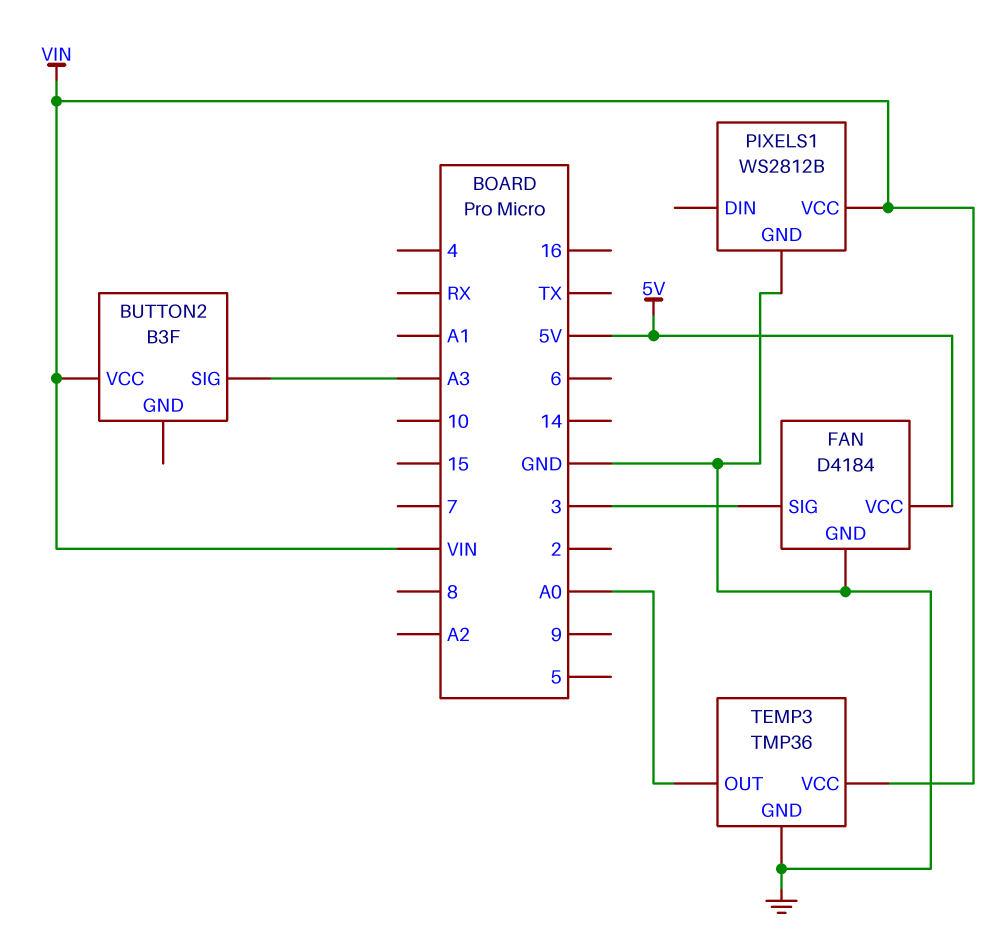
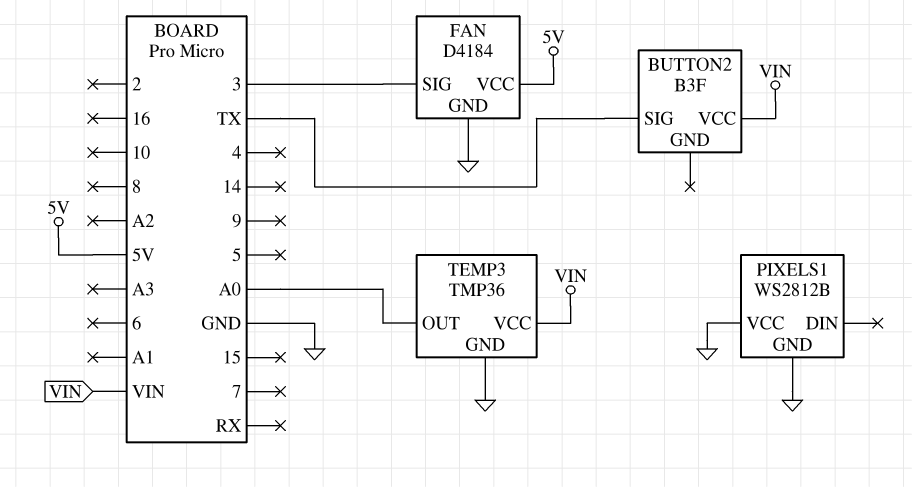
BUTTON2 pin SIG: A3 -> TX
PIXELS1 pin VCC: VIN -> GND

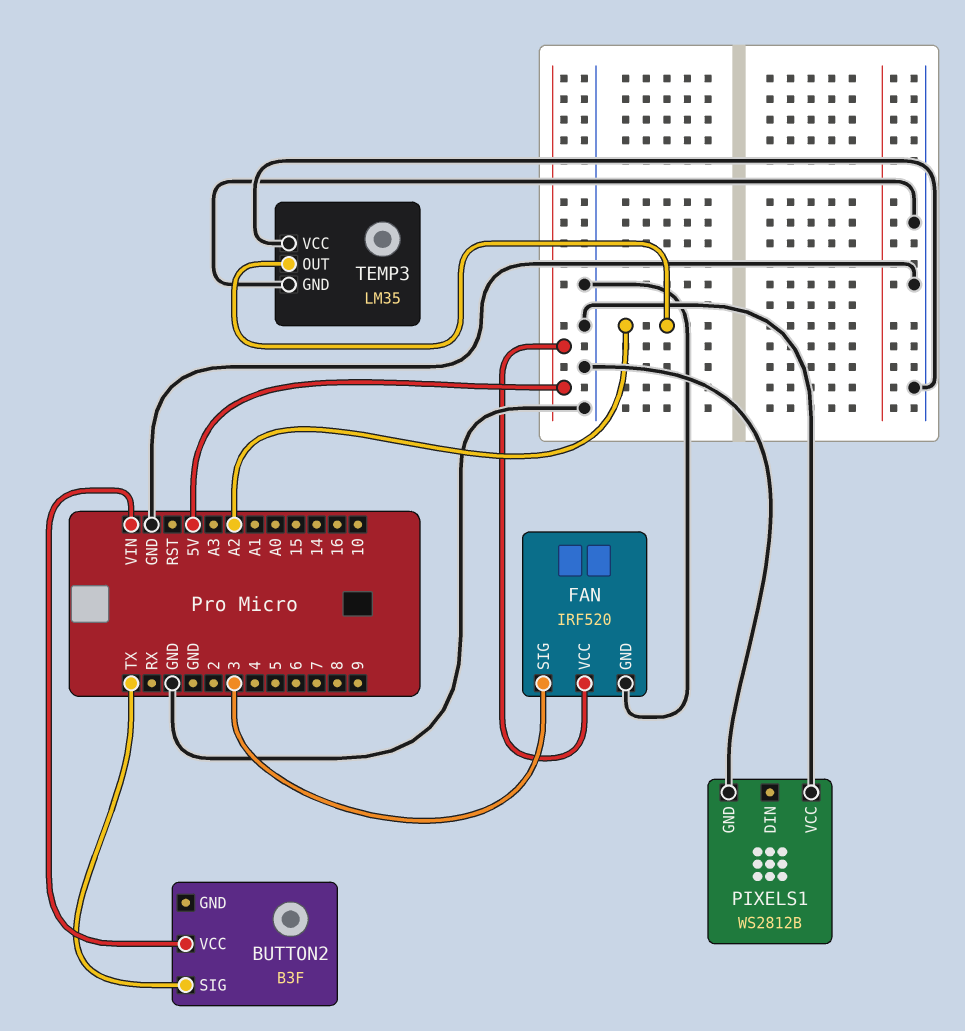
FAN: D4184 -> IRF520
TEMP3: TMP36 -> LM35
TEMP3 pin OUT: A0 -> A2
TEMP3 pin VCC: VIN -> GND

